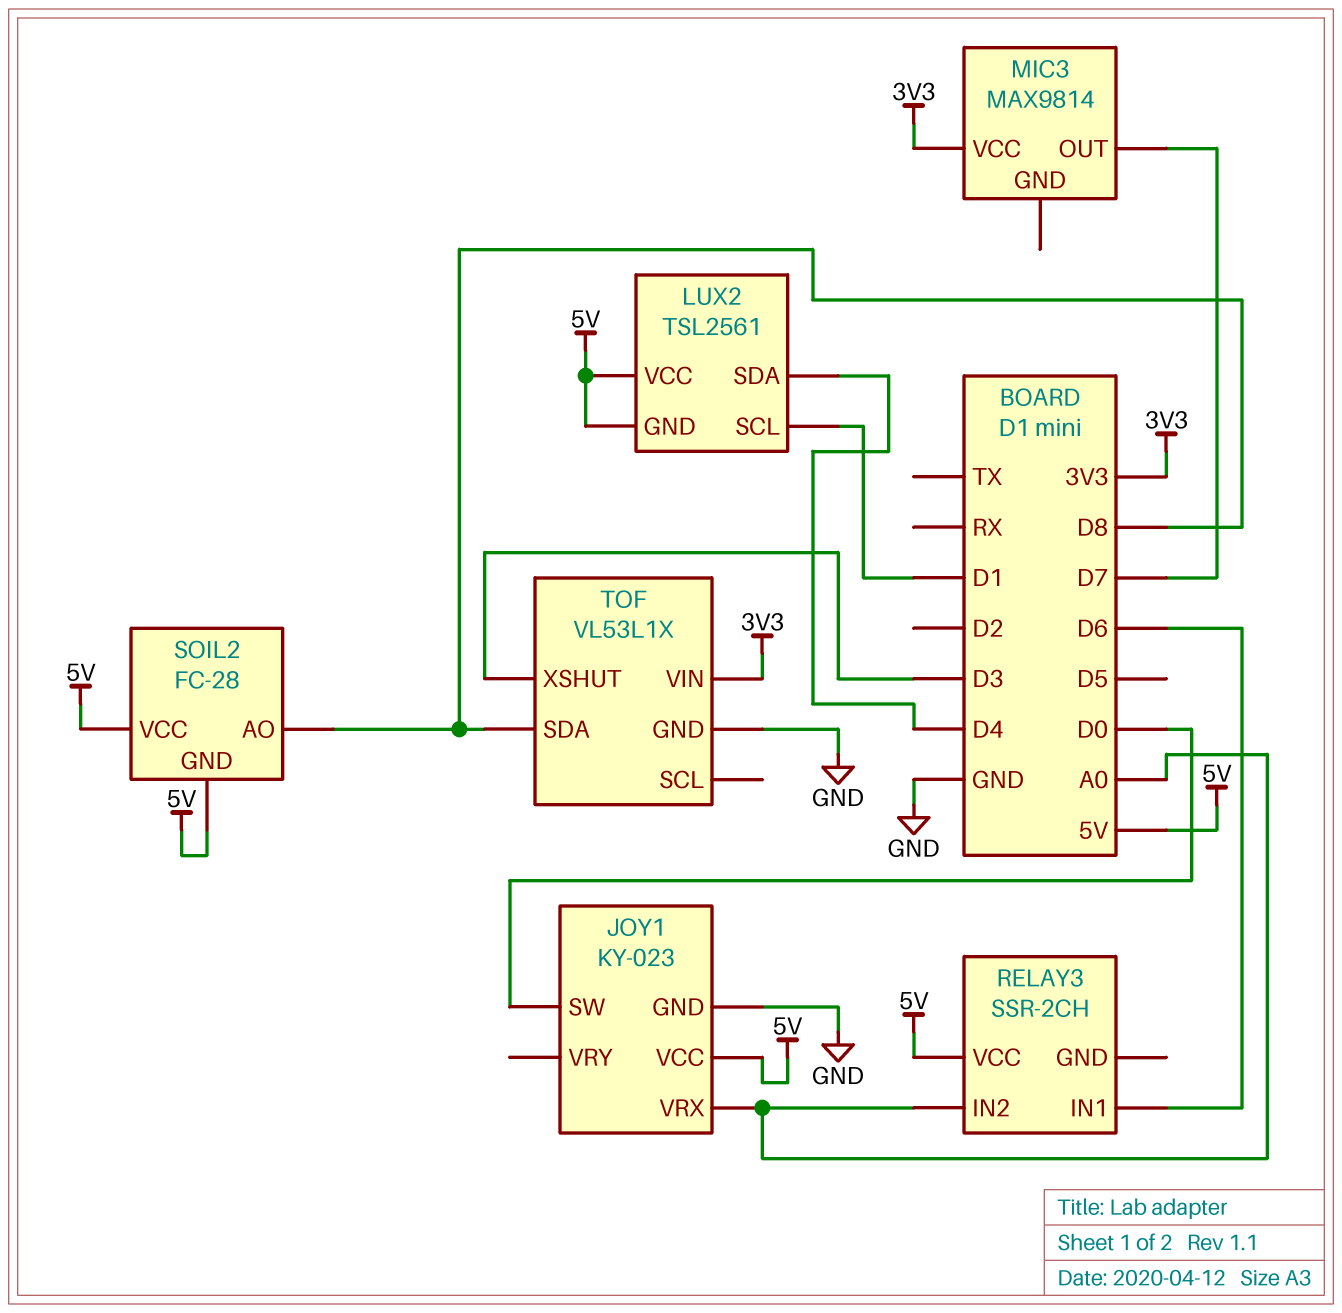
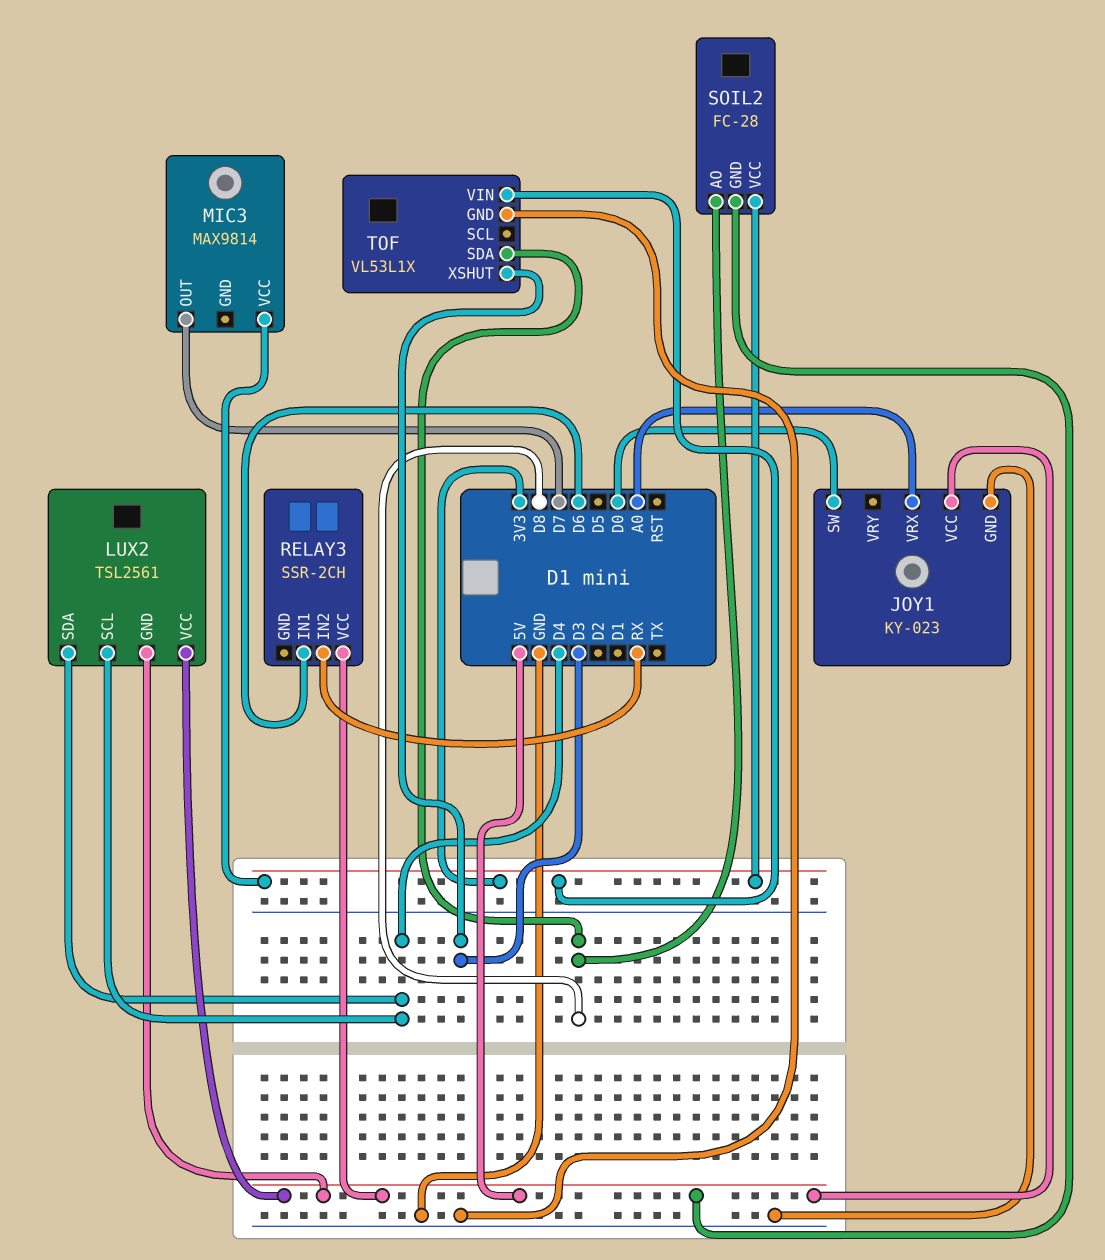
LUX2 pin SCL: D1 -> D4
RELAY3 pin IN2: A0 -> RX
SOIL2 pin VCC: 5V -> 3V3

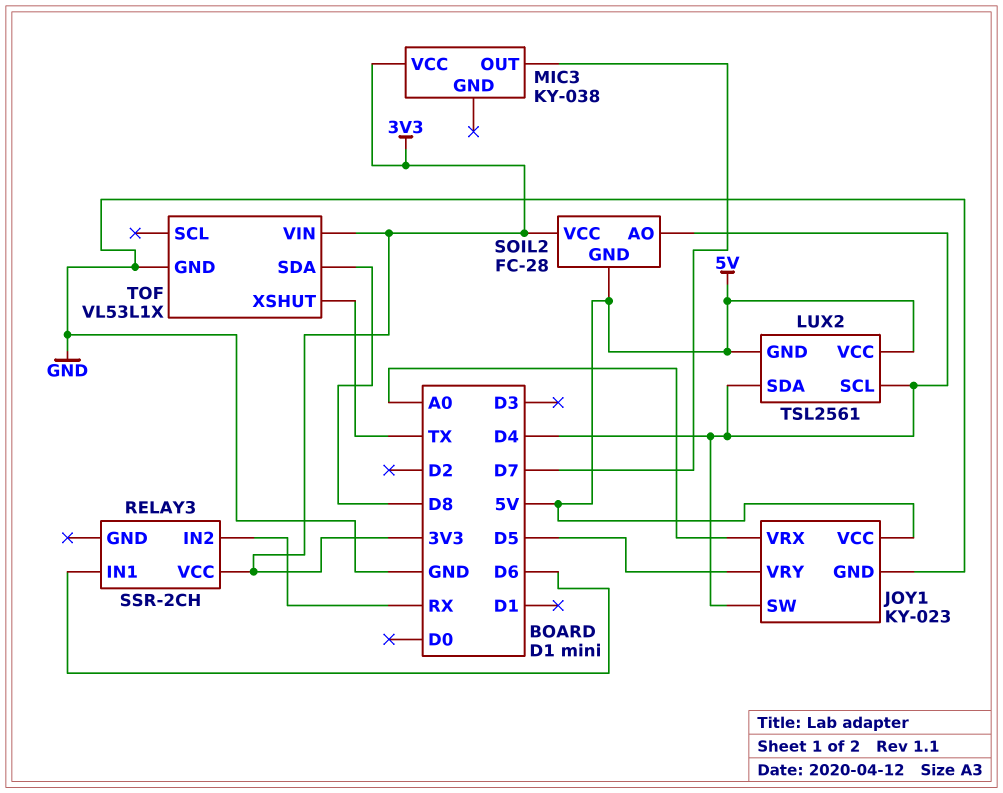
JOY1 pin SW: D0 -> D4
JOY1 pin VRY: none -> D5
MIC3: MAX9814 -> KY-038
RELAY3 pin VCC: 5V -> 3V3
SOIL2 pin AO: D8 -> D4
TOF pin XSHUT: D3 -> TX

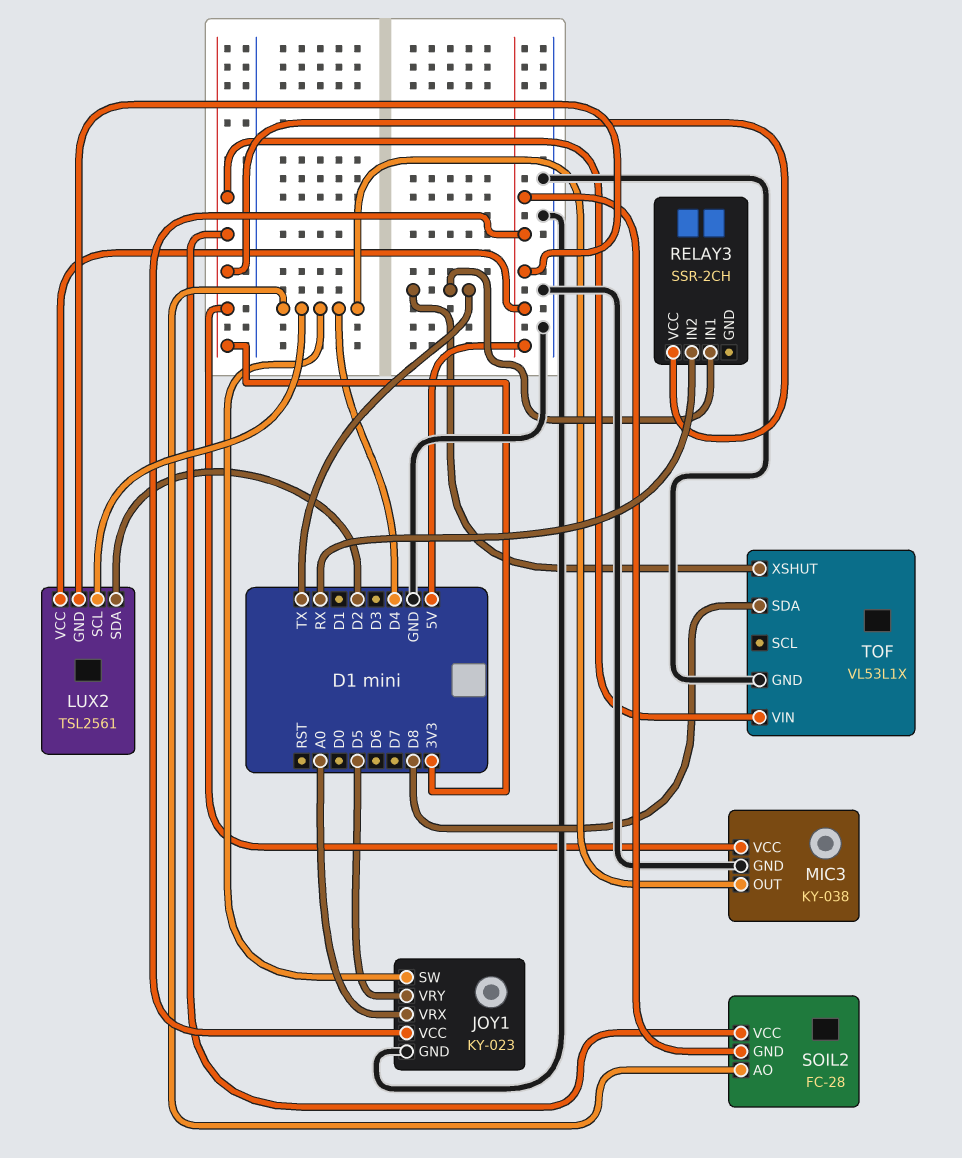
LUX2 pin SDA: D4 -> D2
MIC3 pin GND: none -> GND
MIC3 pin OUT: D7 -> D4
RELAY3 pin IN1: D6 -> TX

